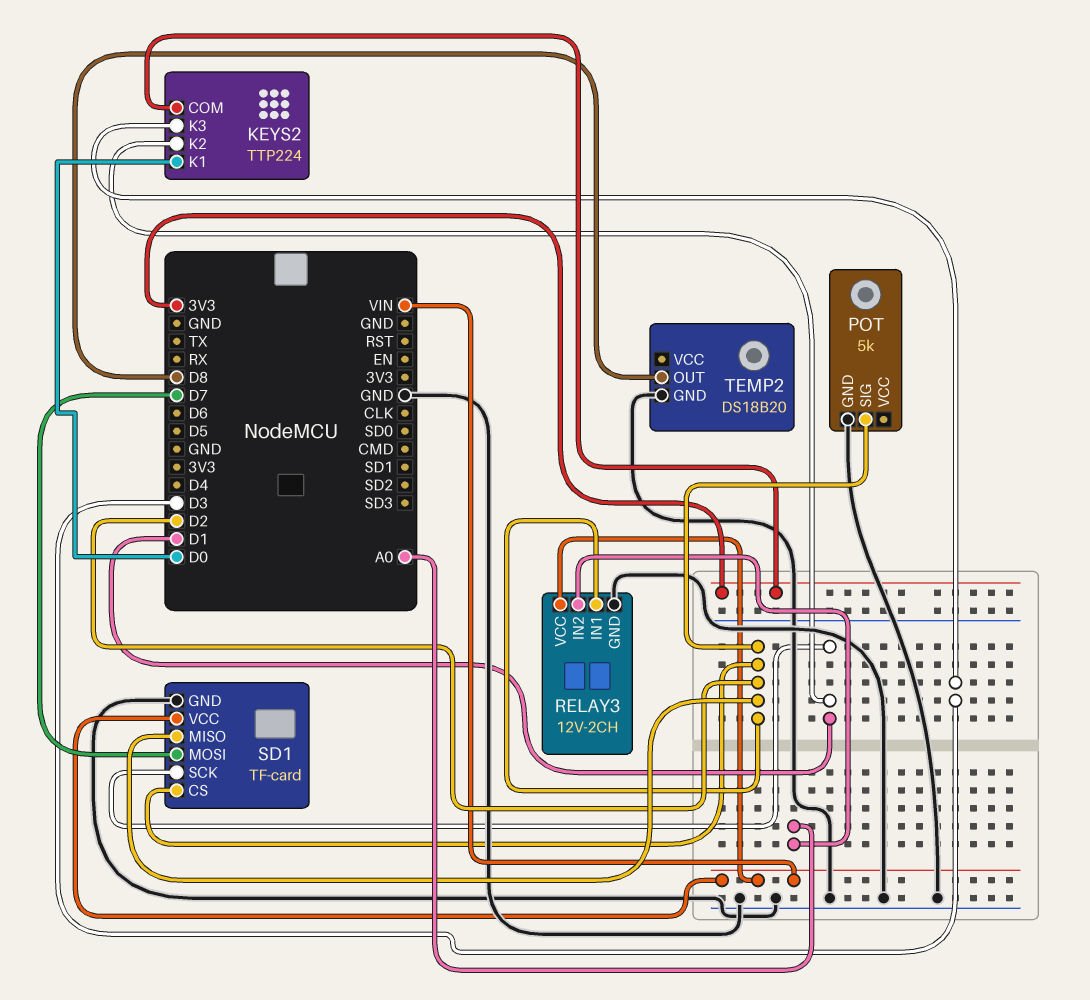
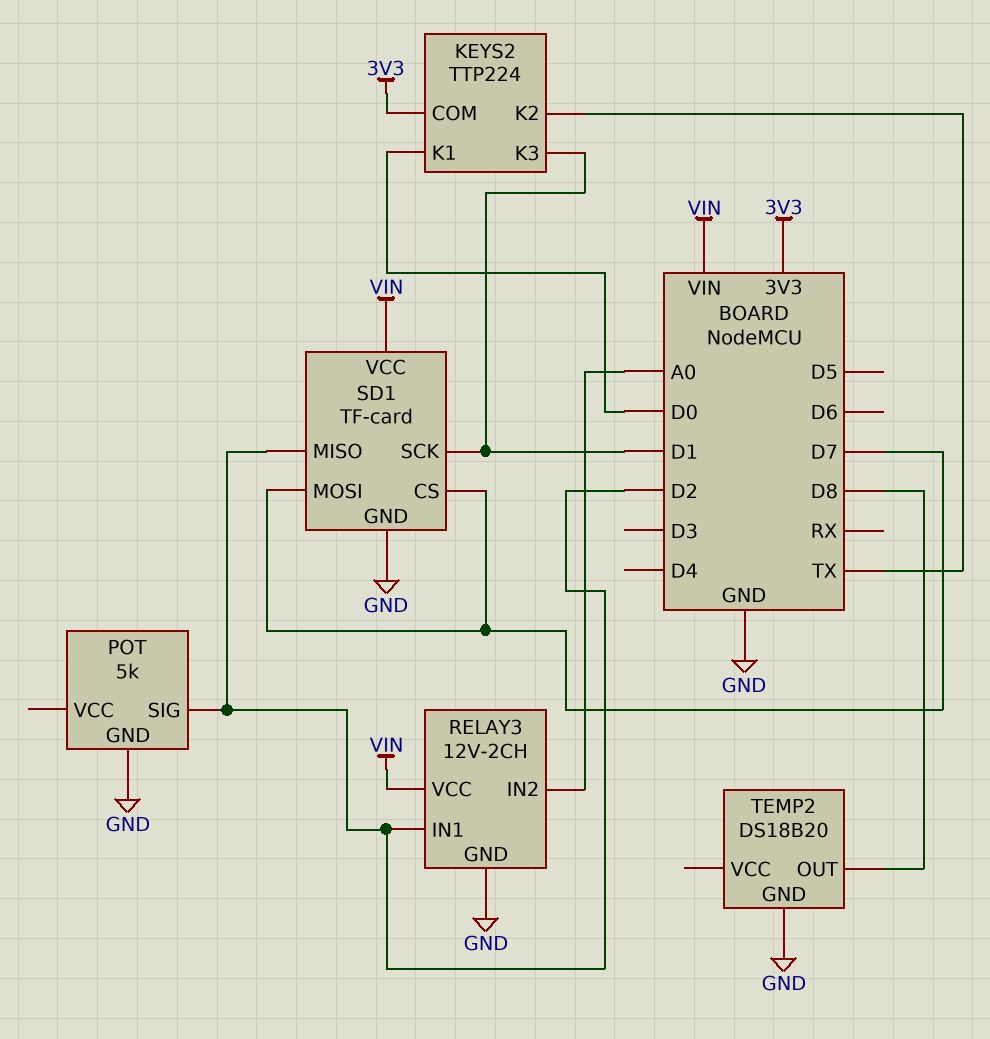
KEYS2 pin K2: D1 -> TX
KEYS2 pin K3: D3 -> D1
SD1 pin CS: D2 -> D7

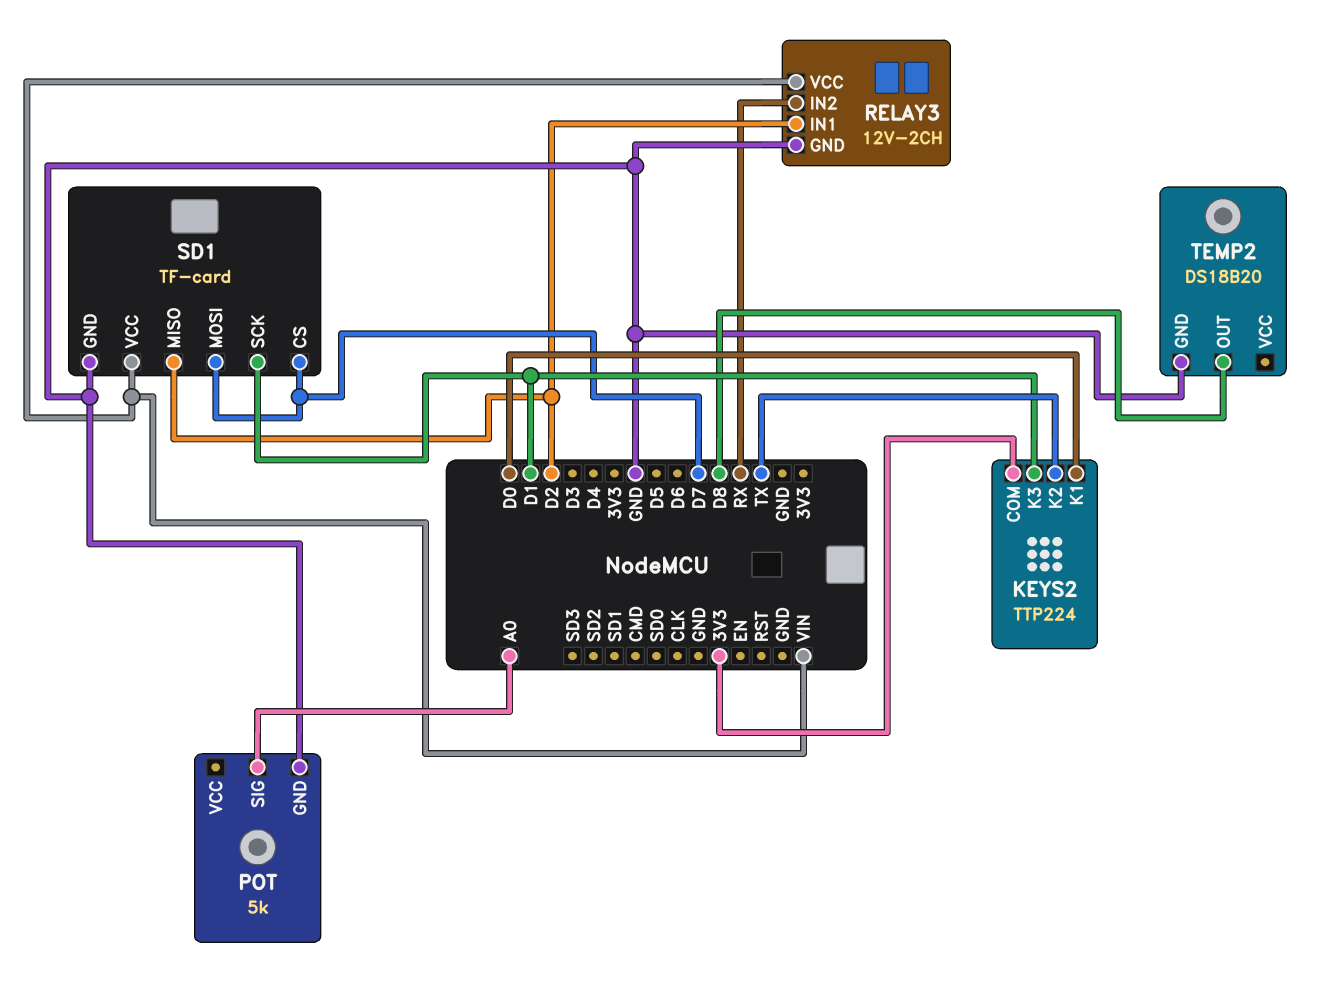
POT pin SIG: D2 -> A0
RELAY3 pin IN2: A0 -> RX

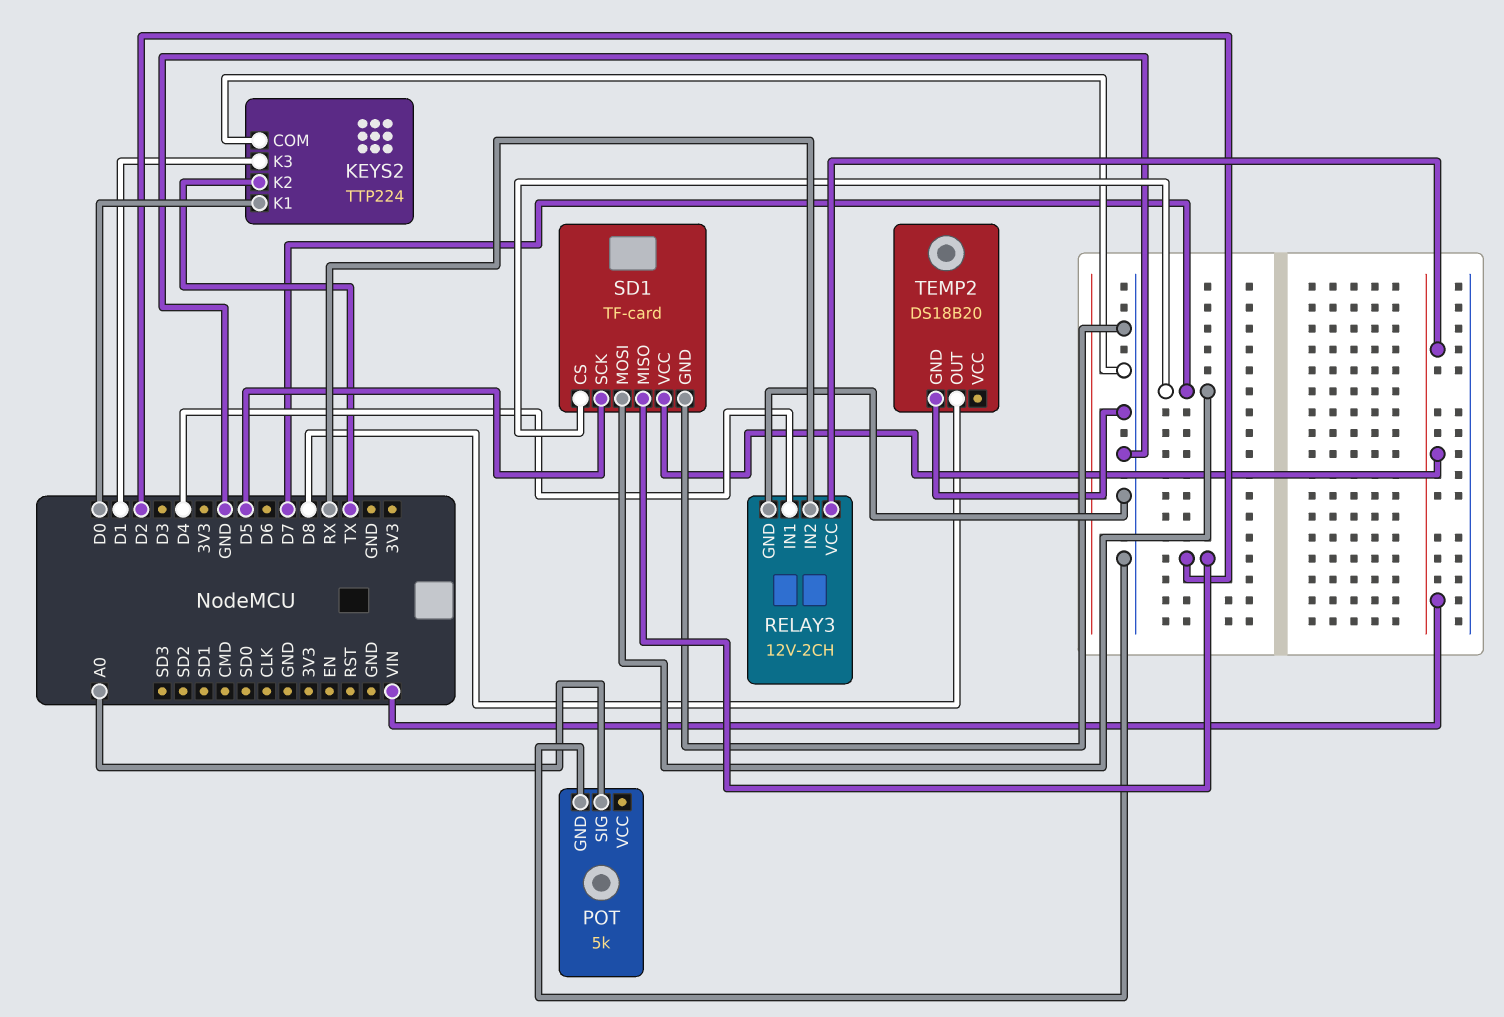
KEYS2 pin COM: 3V3 -> GND
RELAY3 pin IN1: D2 -> D4
SD1 pin SCK: D1 -> D5

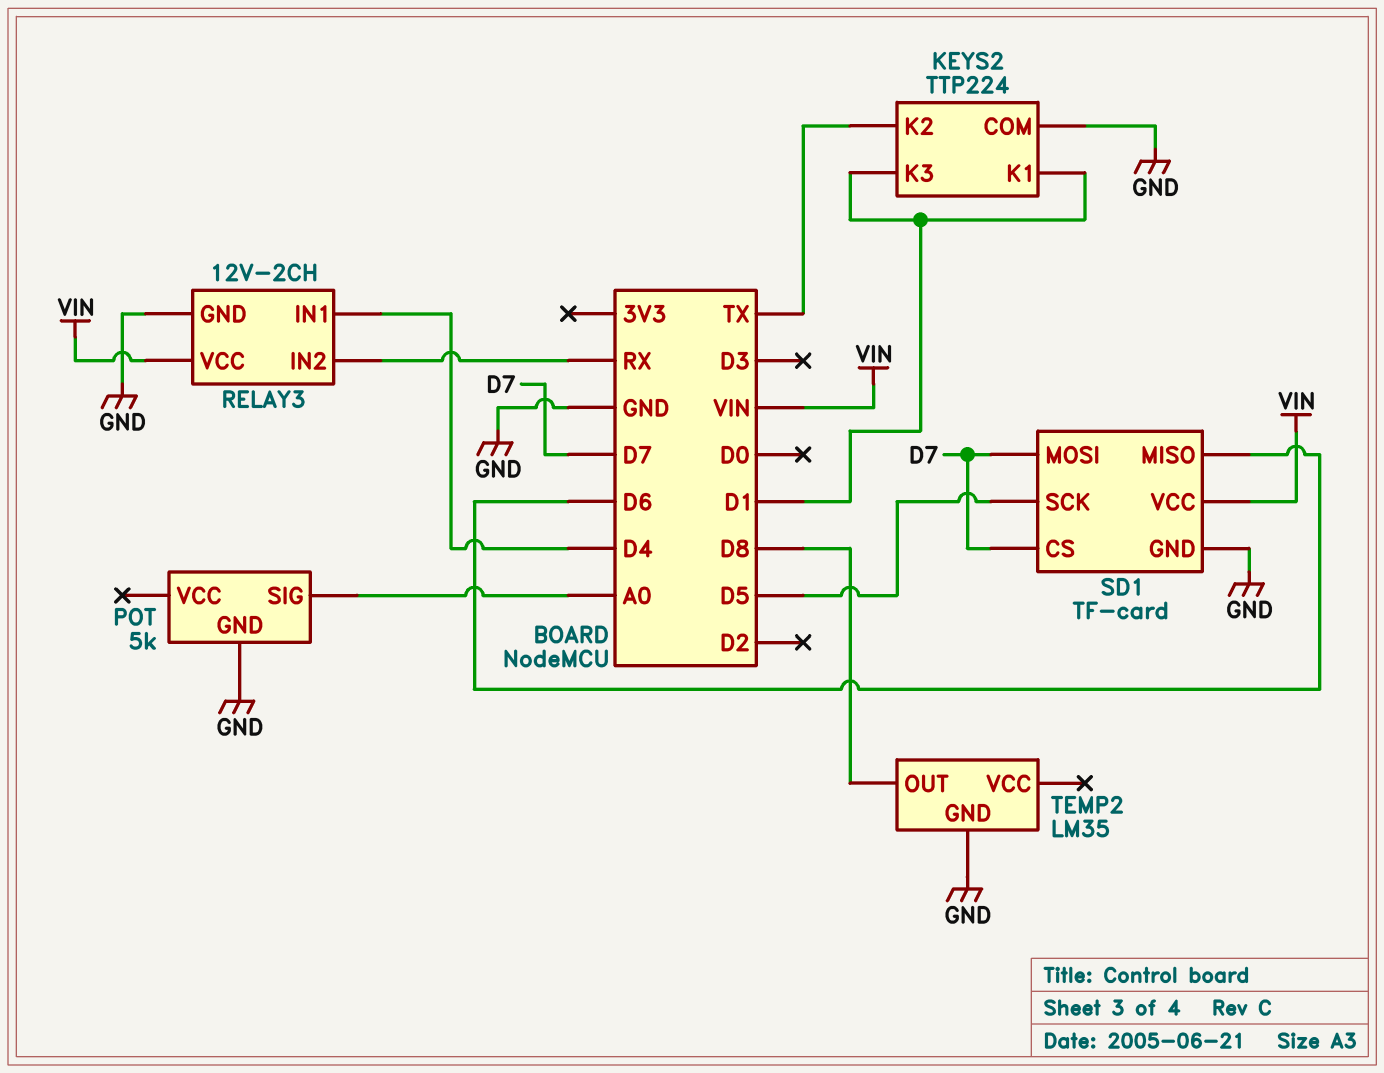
KEYS2 pin K1: D0 -> D1
SD1 pin MISO: D2 -> D6
TEMP2: DS18B20 -> LM35

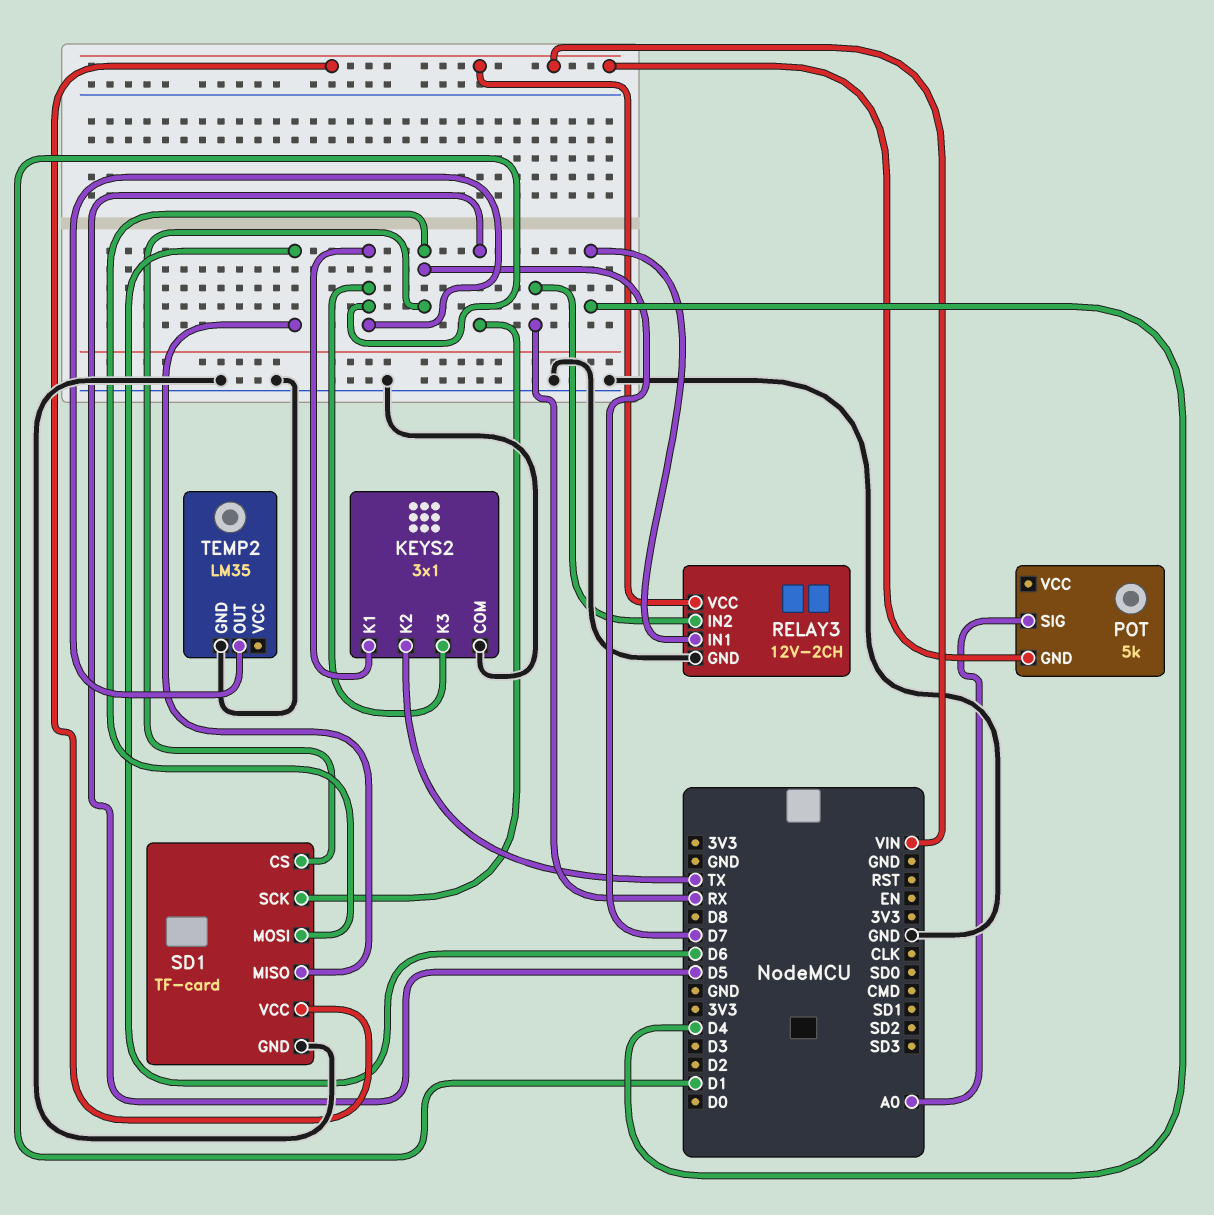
KEYS2: TTP224 -> 3x1
POT pin GND: GND -> VIN
TEMP2 pin OUT: D8 -> D1

